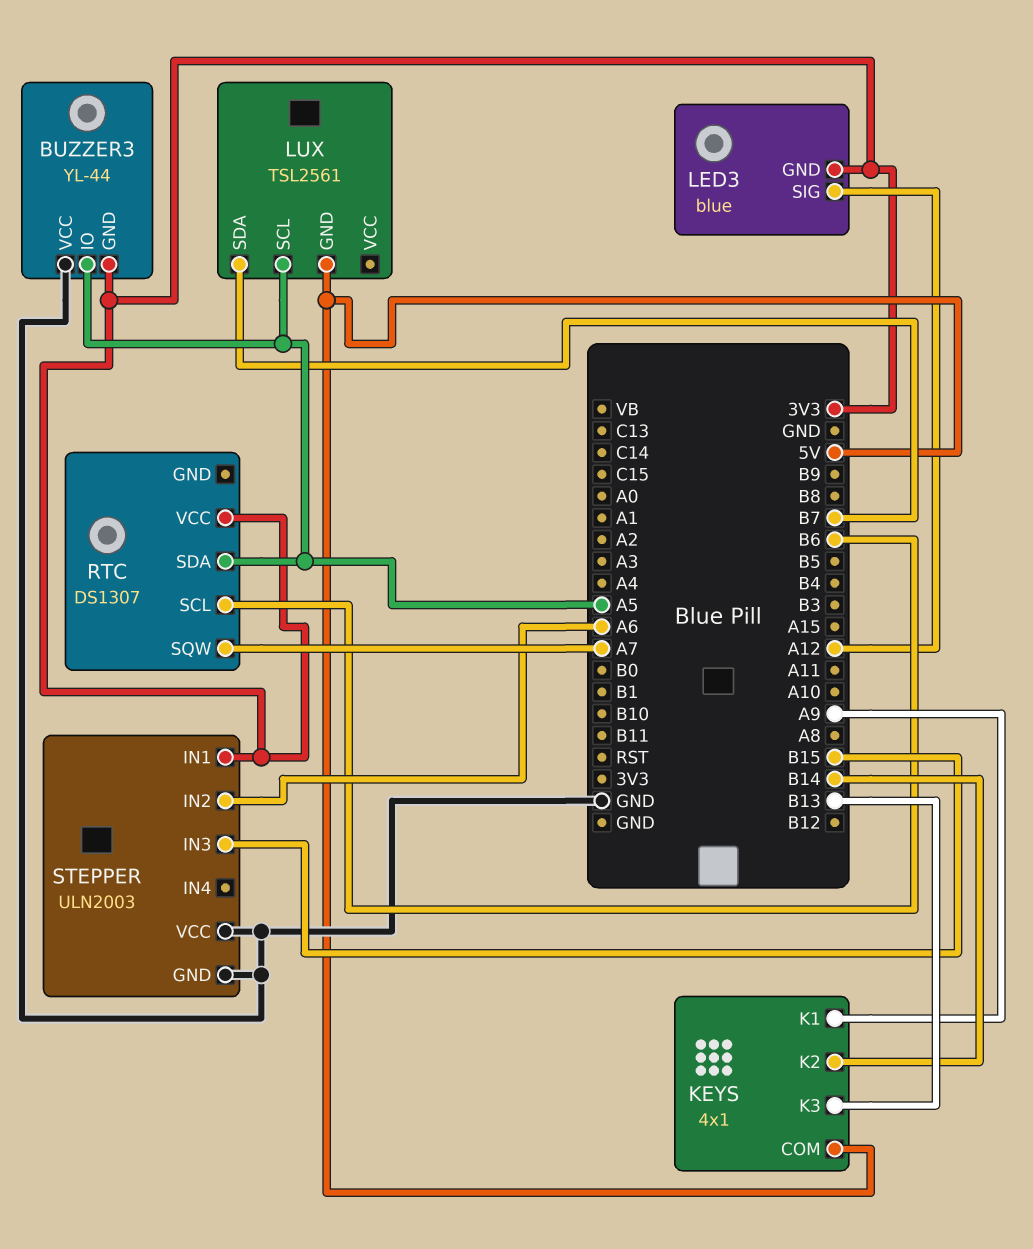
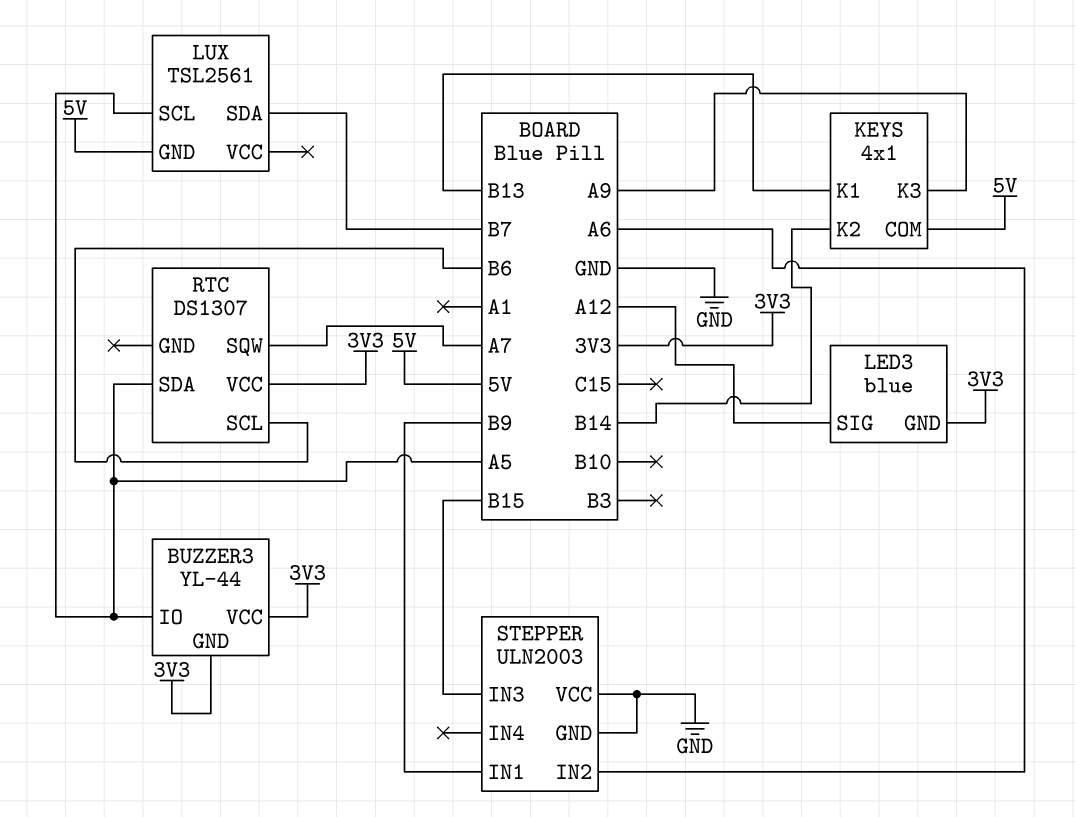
BUZZER3 pin VCC: GND -> 3V3
KEYS pin K1: A9 -> B13
KEYS pin K3: B13 -> A9
STEPPER pin IN1: 3V3 -> B9

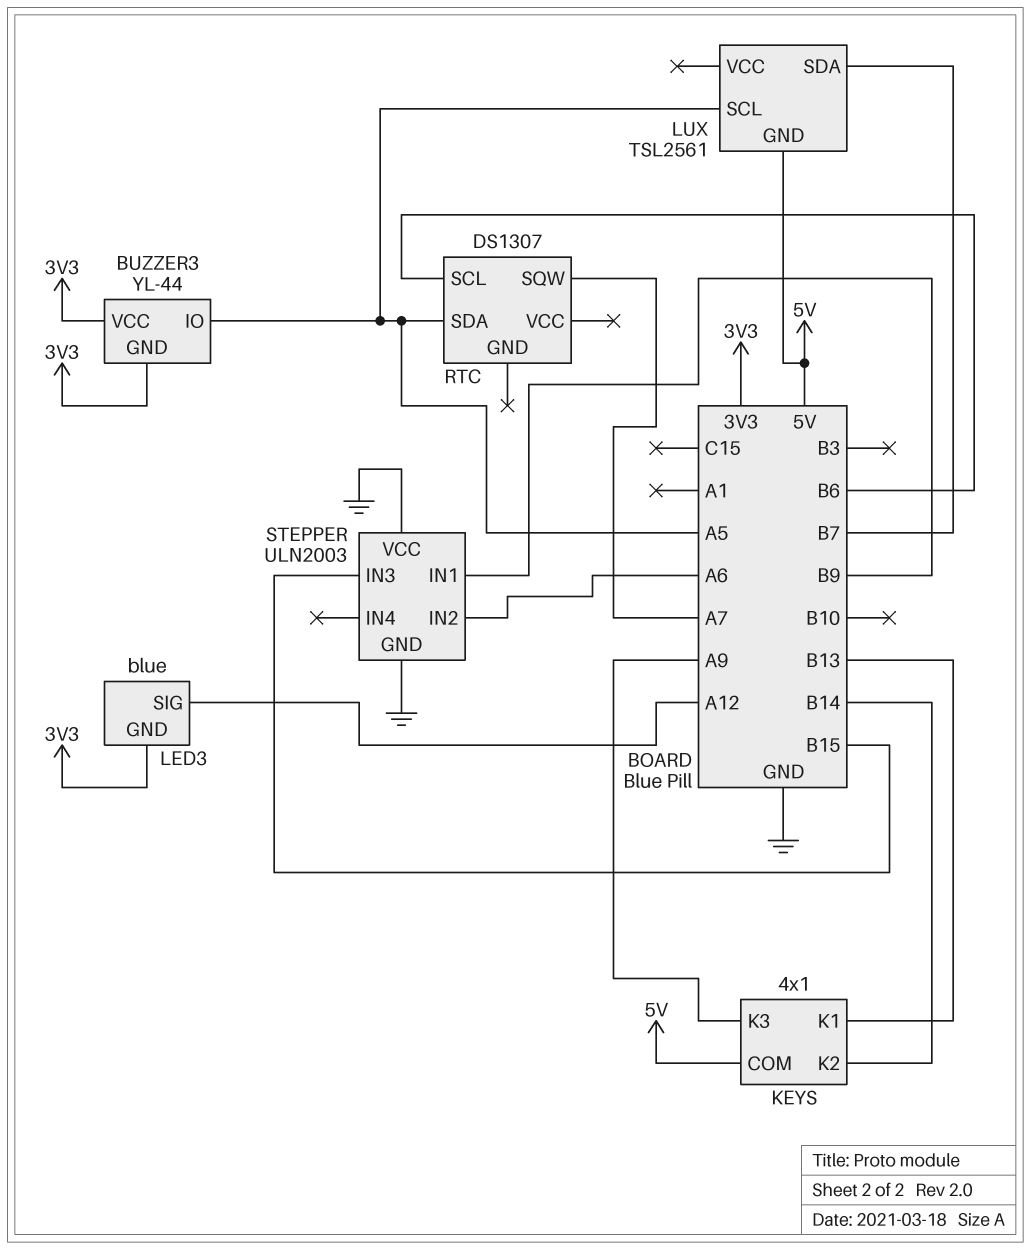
RTC pin VCC: 3V3 -> none

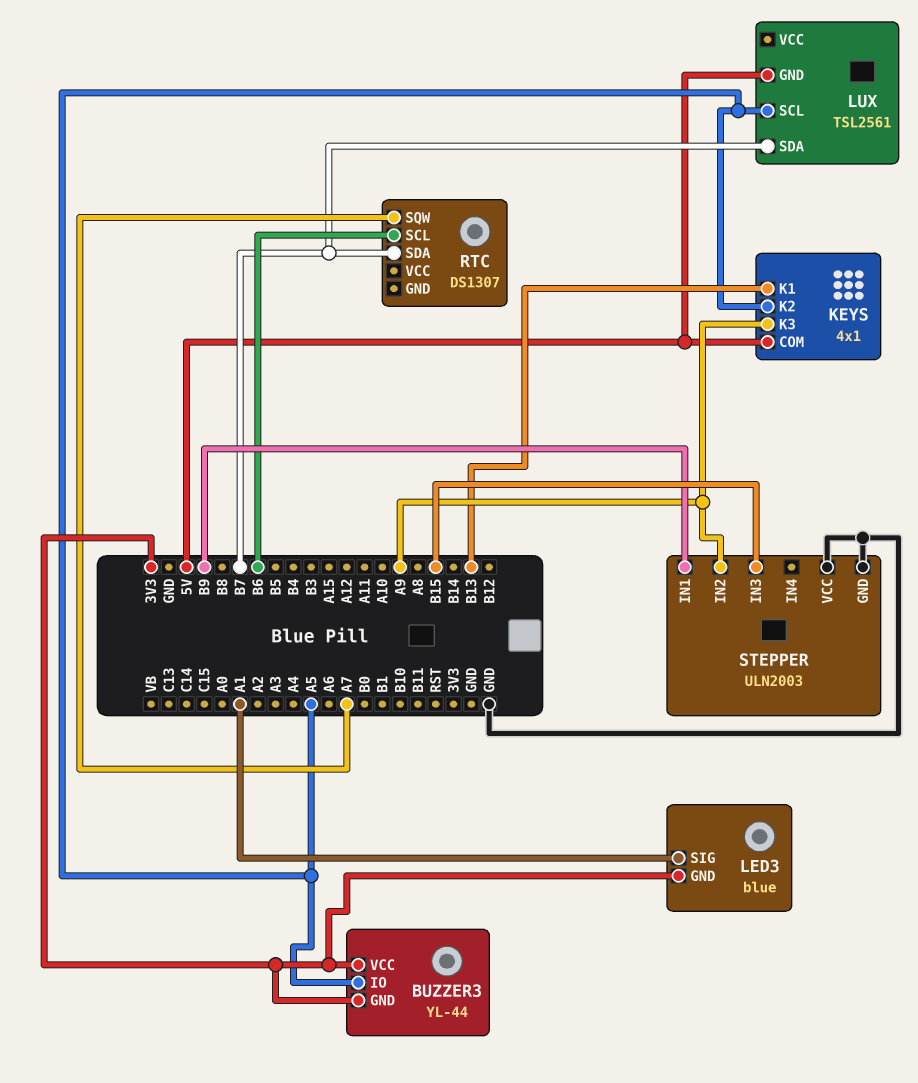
KEYS pin K2: B14 -> A5
LED3 pin SIG: A12 -> A1
RTC pin SDA: A5 -> B7
STEPPER pin IN2: A6 -> A9

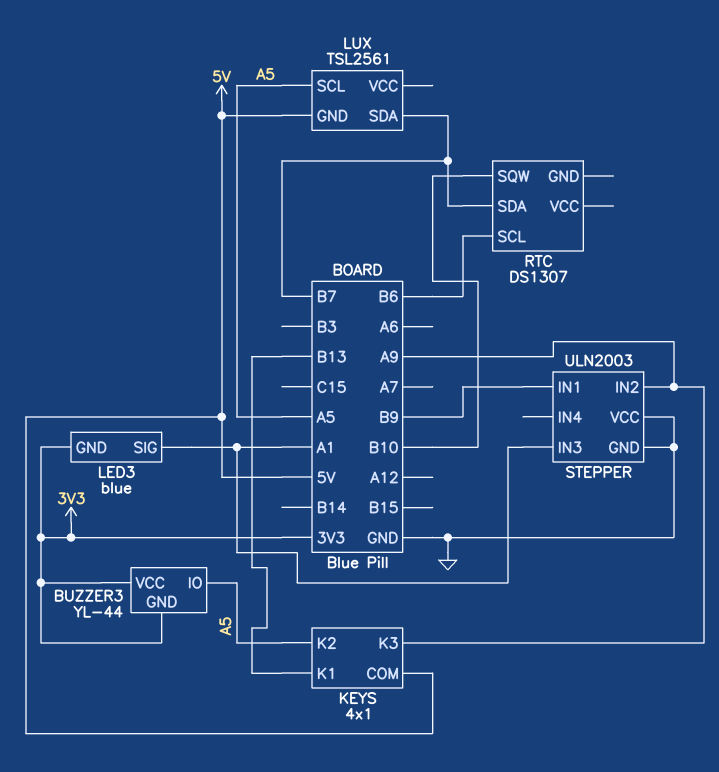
RTC pin SQW: A7 -> B10
STEPPER pin IN3: B15 -> A1

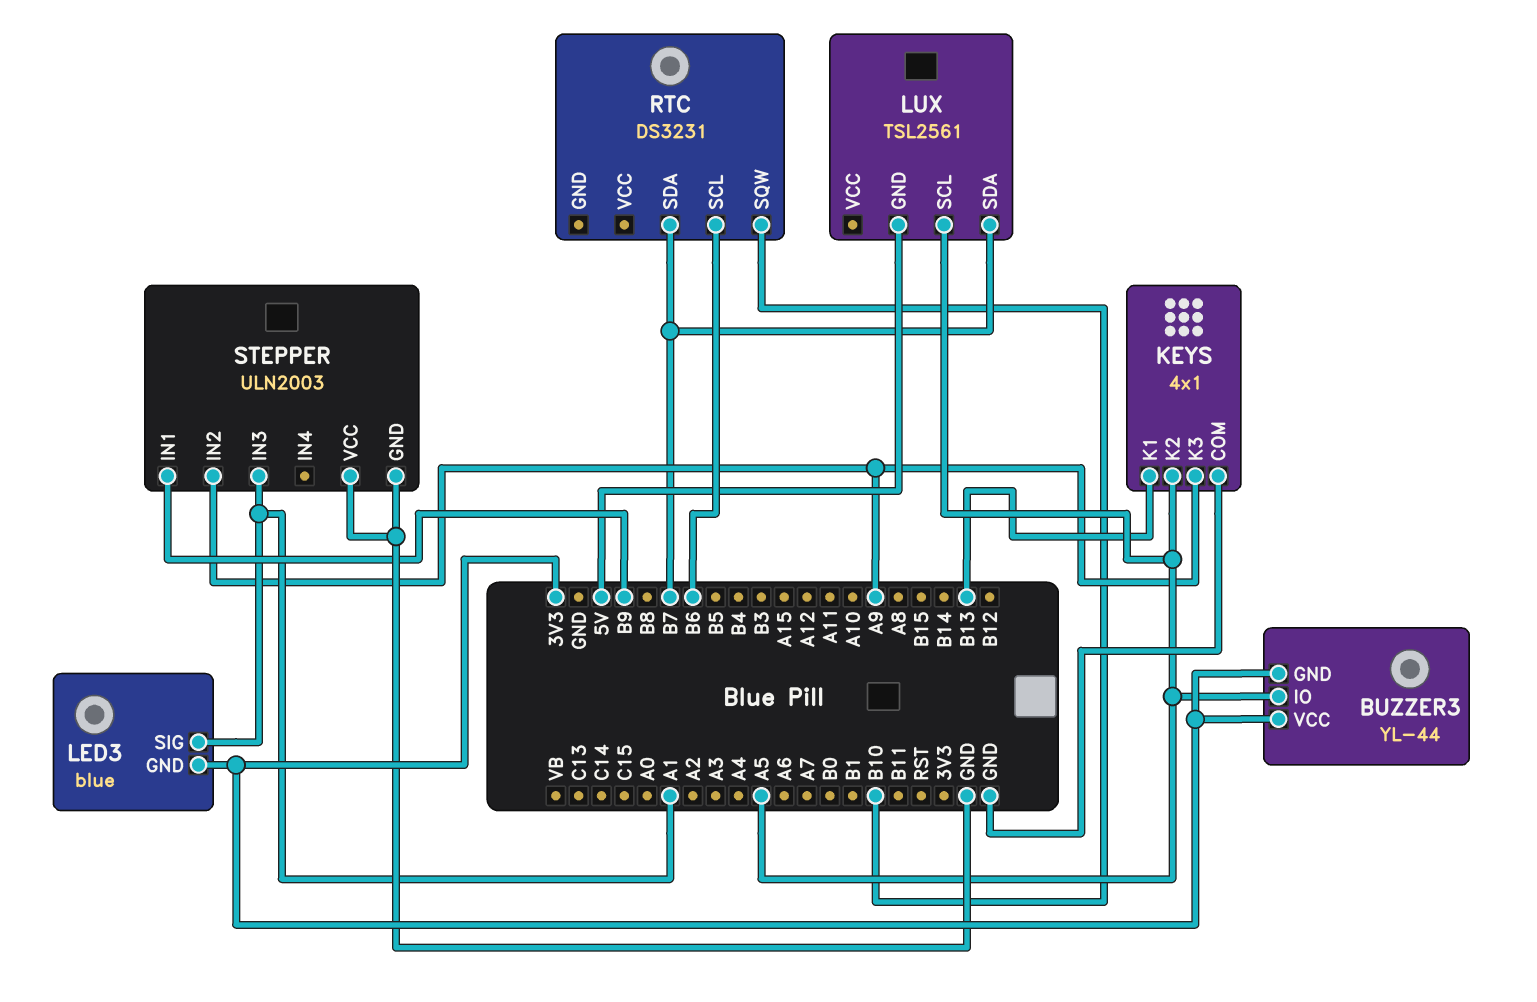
KEYS pin COM: 5V -> GND
RTC: DS1307 -> DS3231

